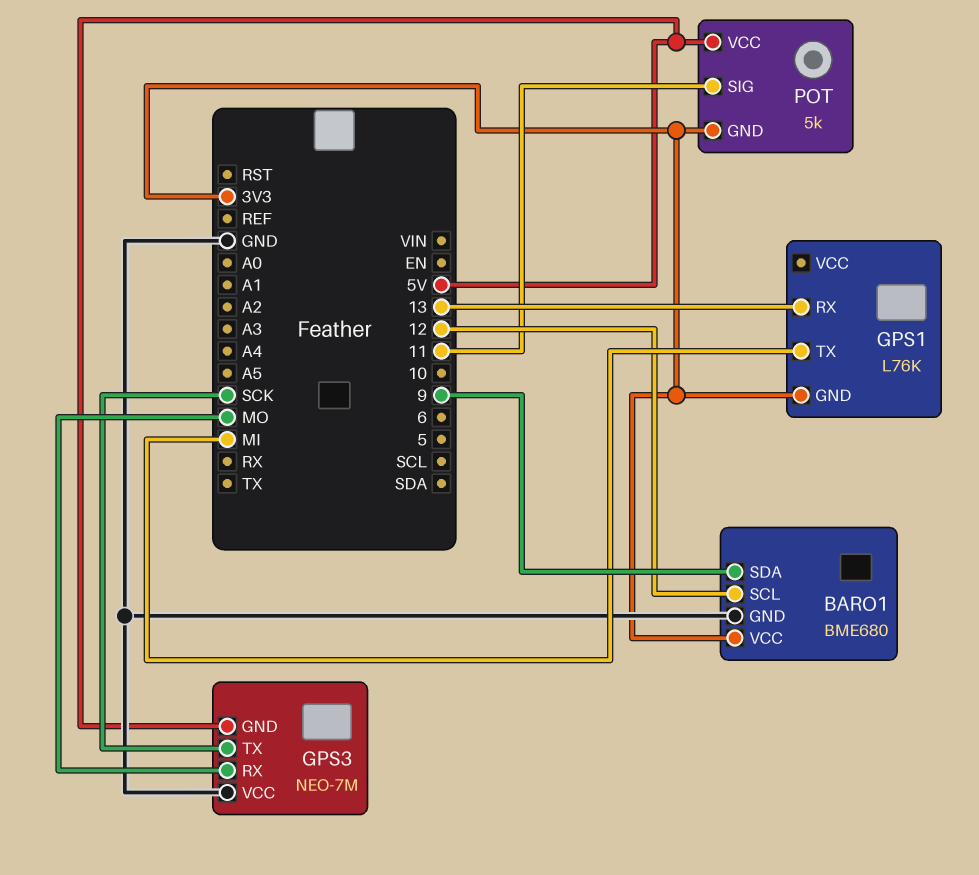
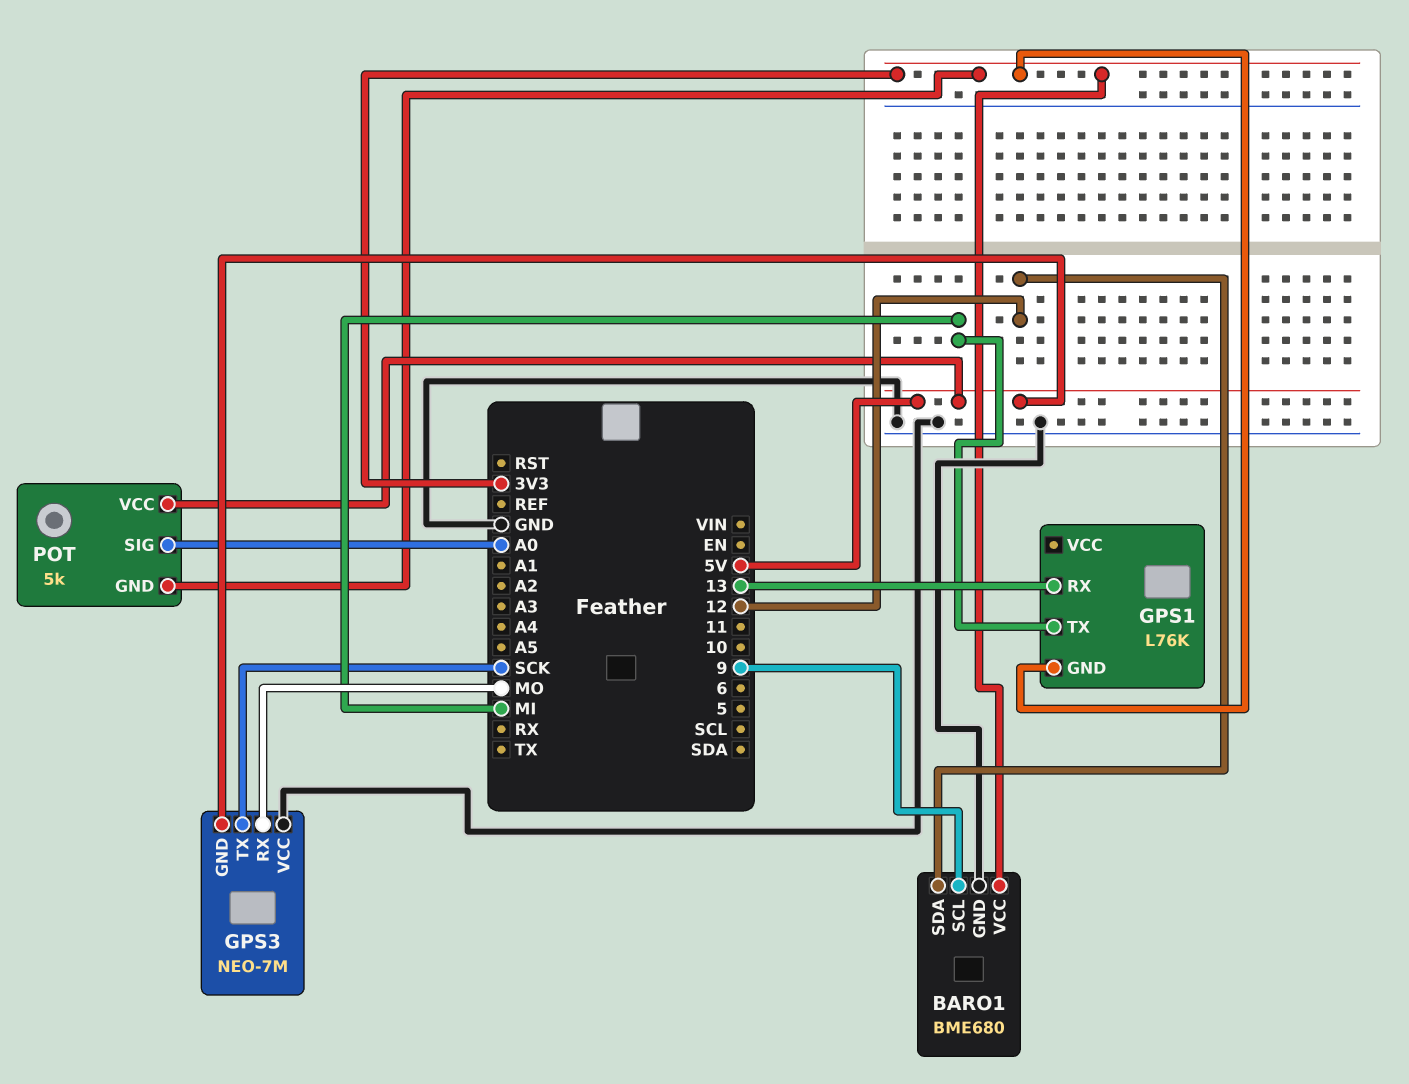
BARO1 pin SCL: 12 -> 9
BARO1 pin SDA: 9 -> 12
POT pin SIG: 11 -> A0

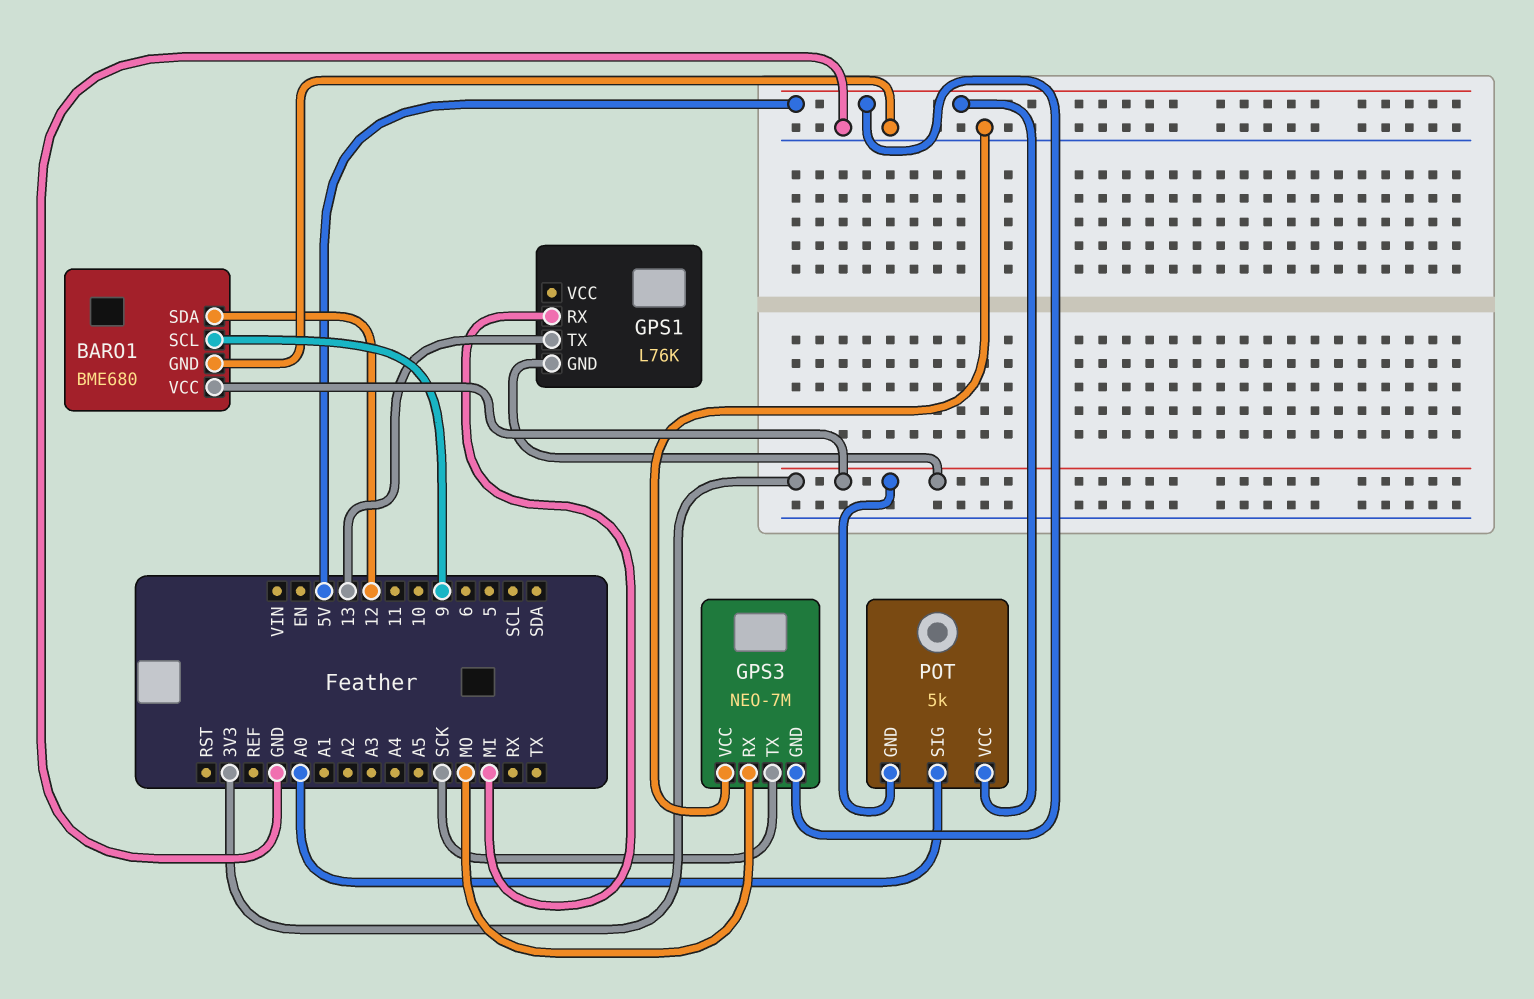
GPS1 pin RX: 13 -> MI
GPS1 pin TX: MI -> 13

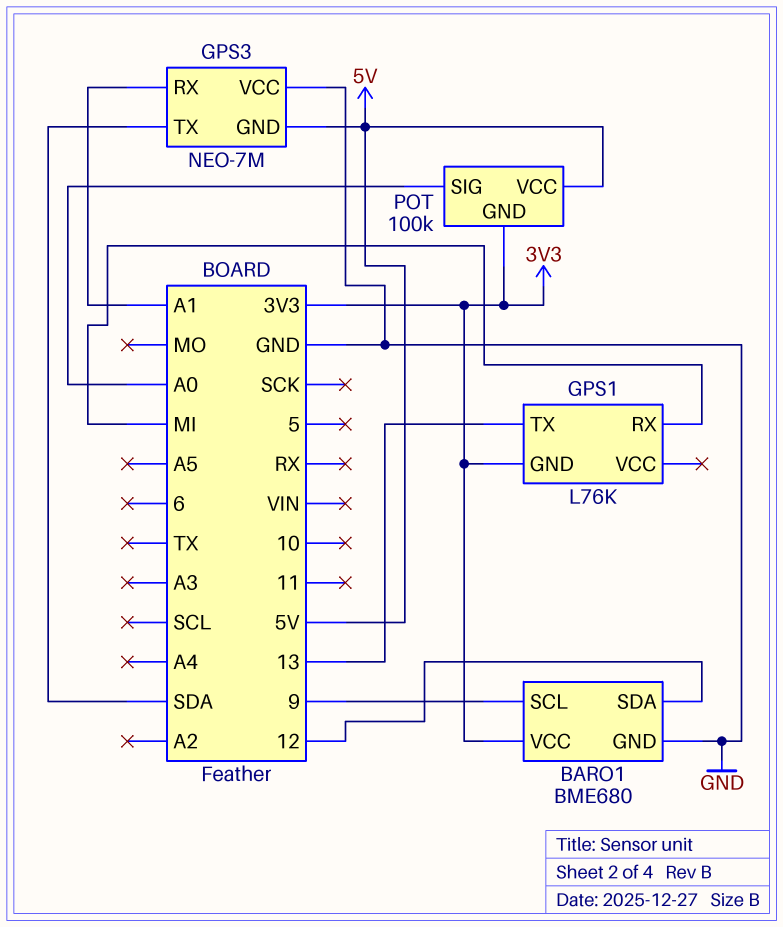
GPS3 pin RX: MO -> A1
GPS3 pin TX: SCK -> SDA
POT: 5k -> 100k

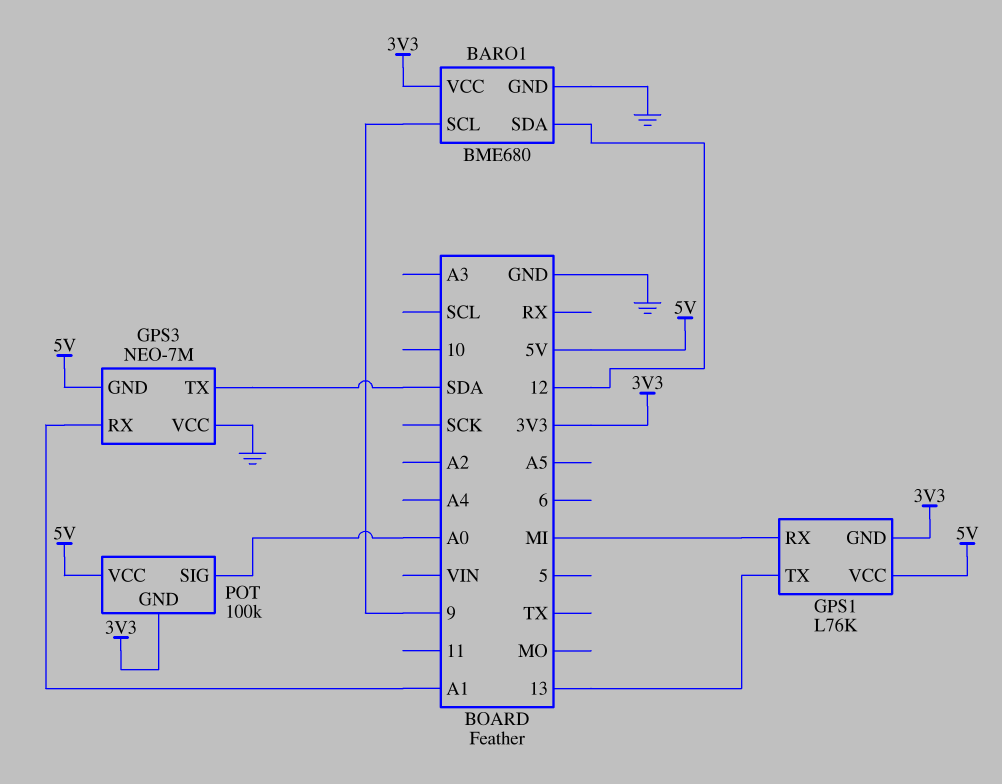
GPS1 pin VCC: none -> 5V

